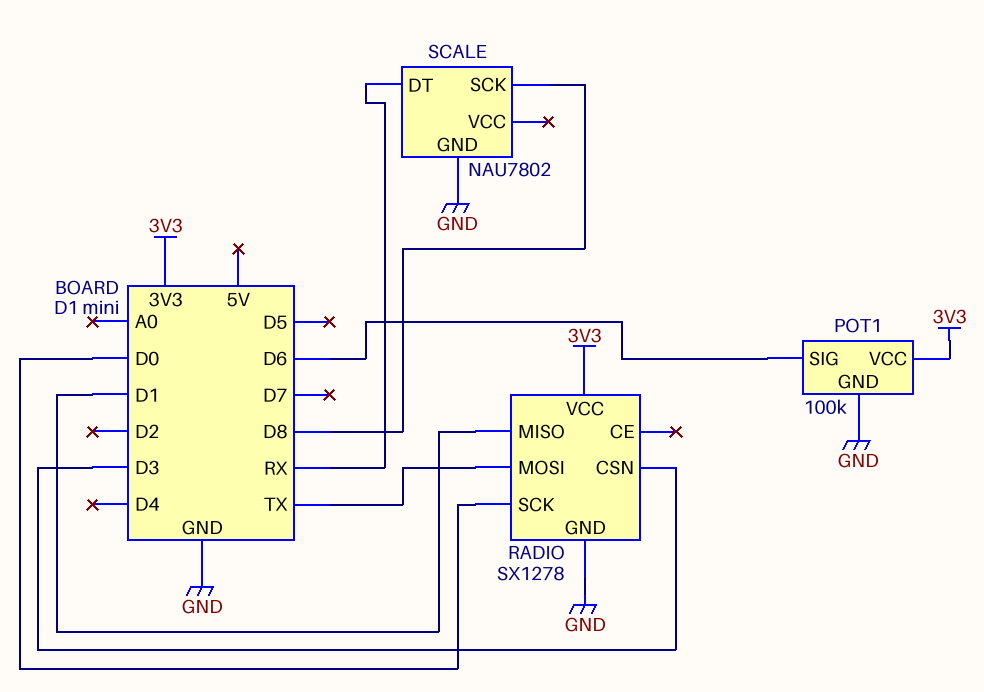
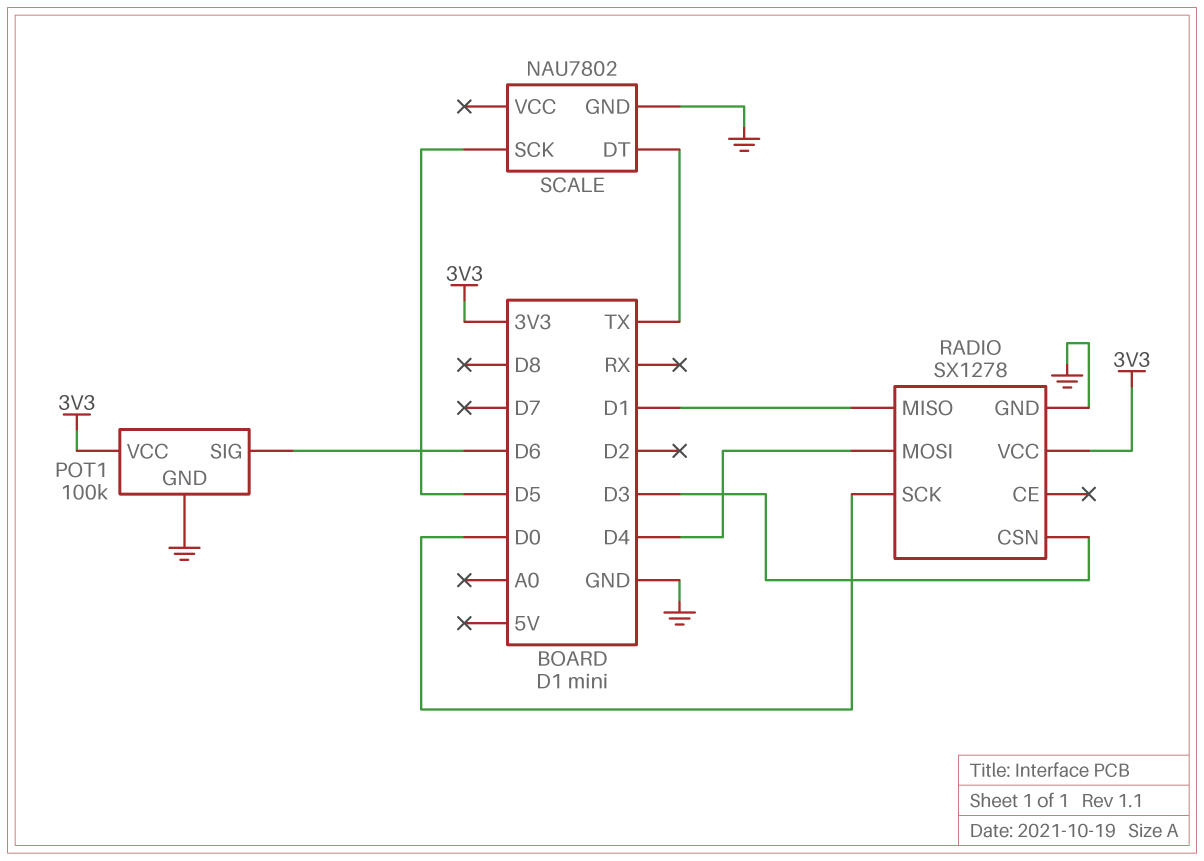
RADIO pin MOSI: TX -> D4
SCALE pin DT: RX -> TX
SCALE pin SCK: D8 -> D5

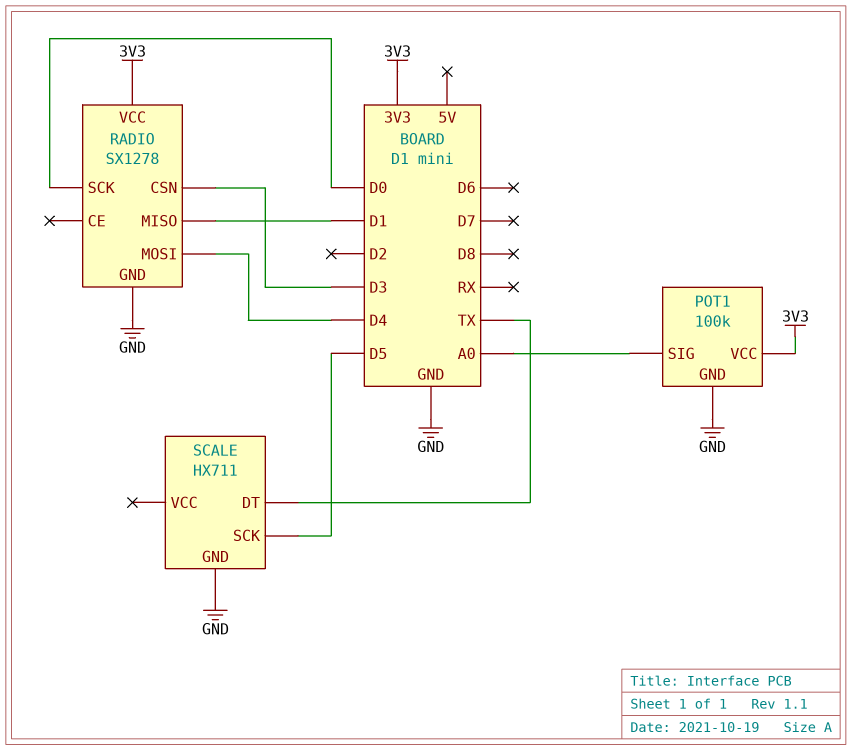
POT1 pin SIG: D6 -> A0
SCALE: NAU7802 -> HX711

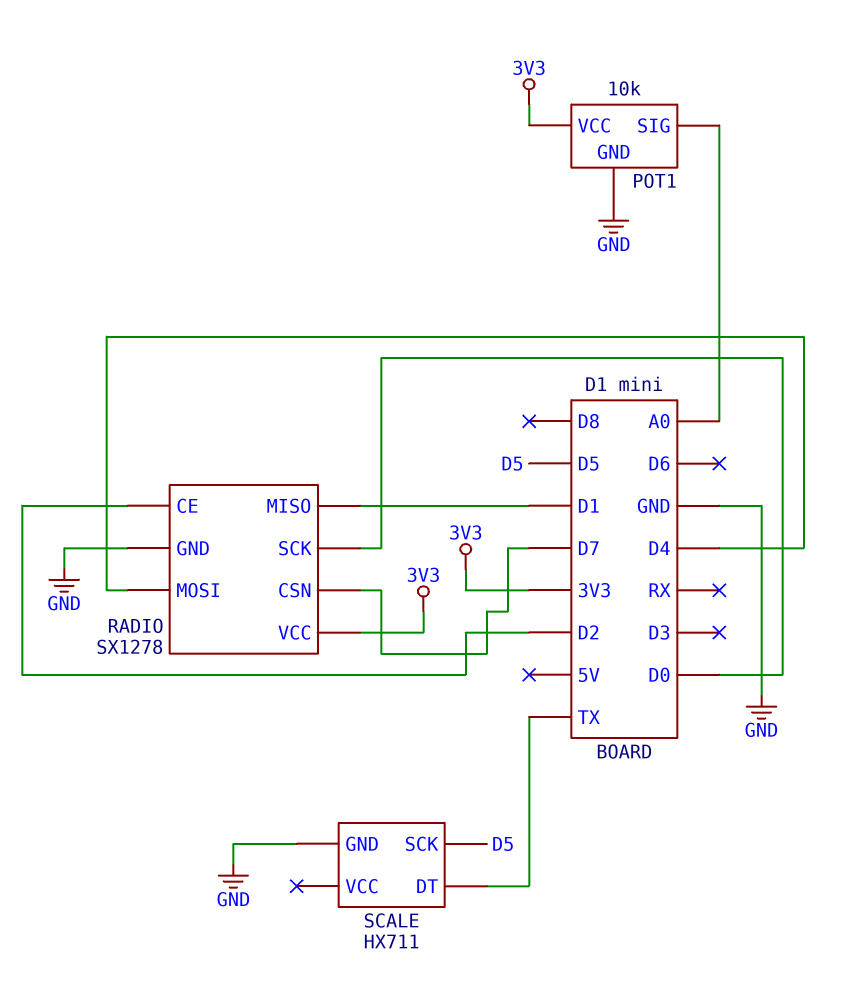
POT1: 100k -> 10k
RADIO pin CE: none -> D2
RADIO pin CSN: D3 -> D7

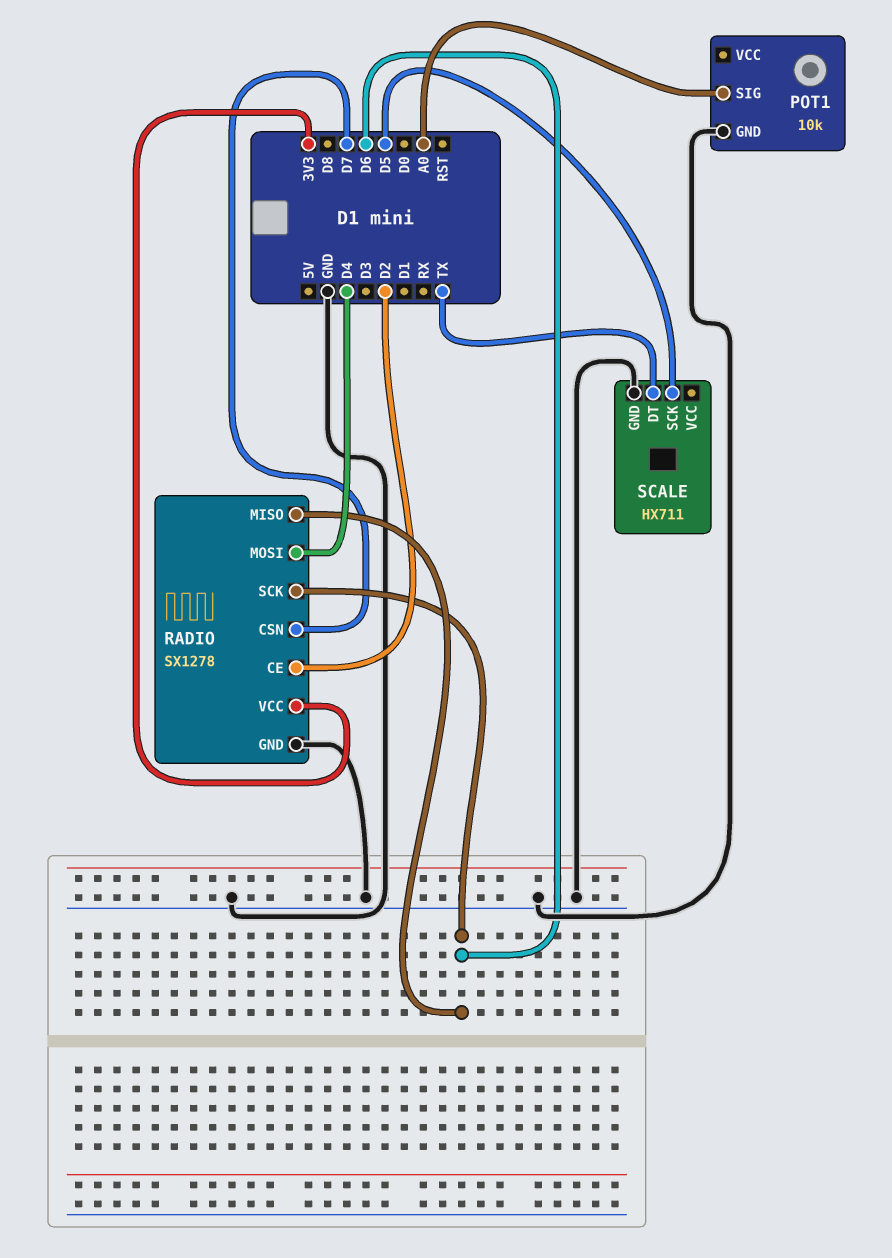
POT1 pin VCC: 3V3 -> none
RADIO pin MISO: D1 -> D6
RADIO pin SCK: D0 -> D6

